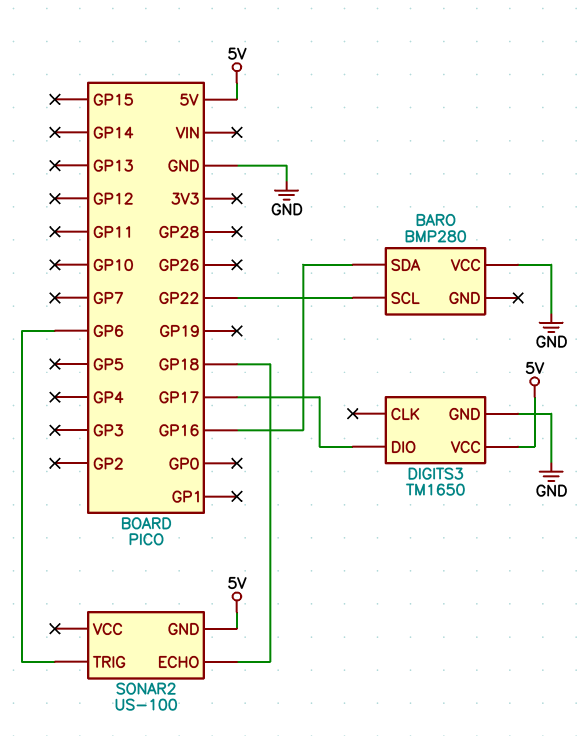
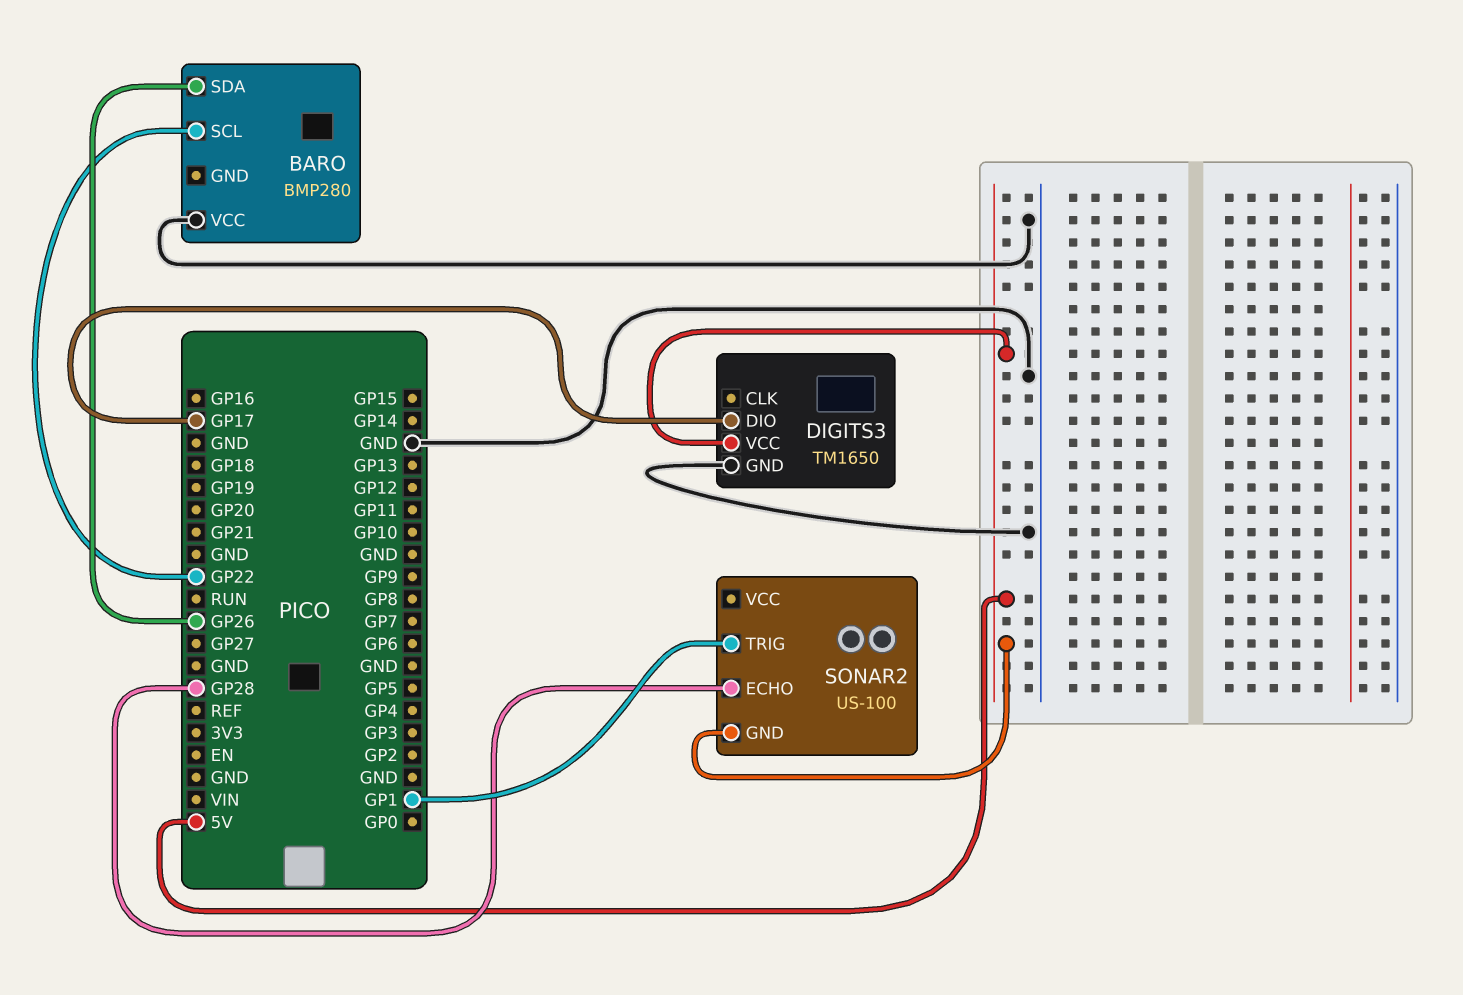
BARO pin SDA: GP16 -> GP26
SONAR2 pin ECHO: GP18 -> GP28
SONAR2 pin TRIG: GP6 -> GP1

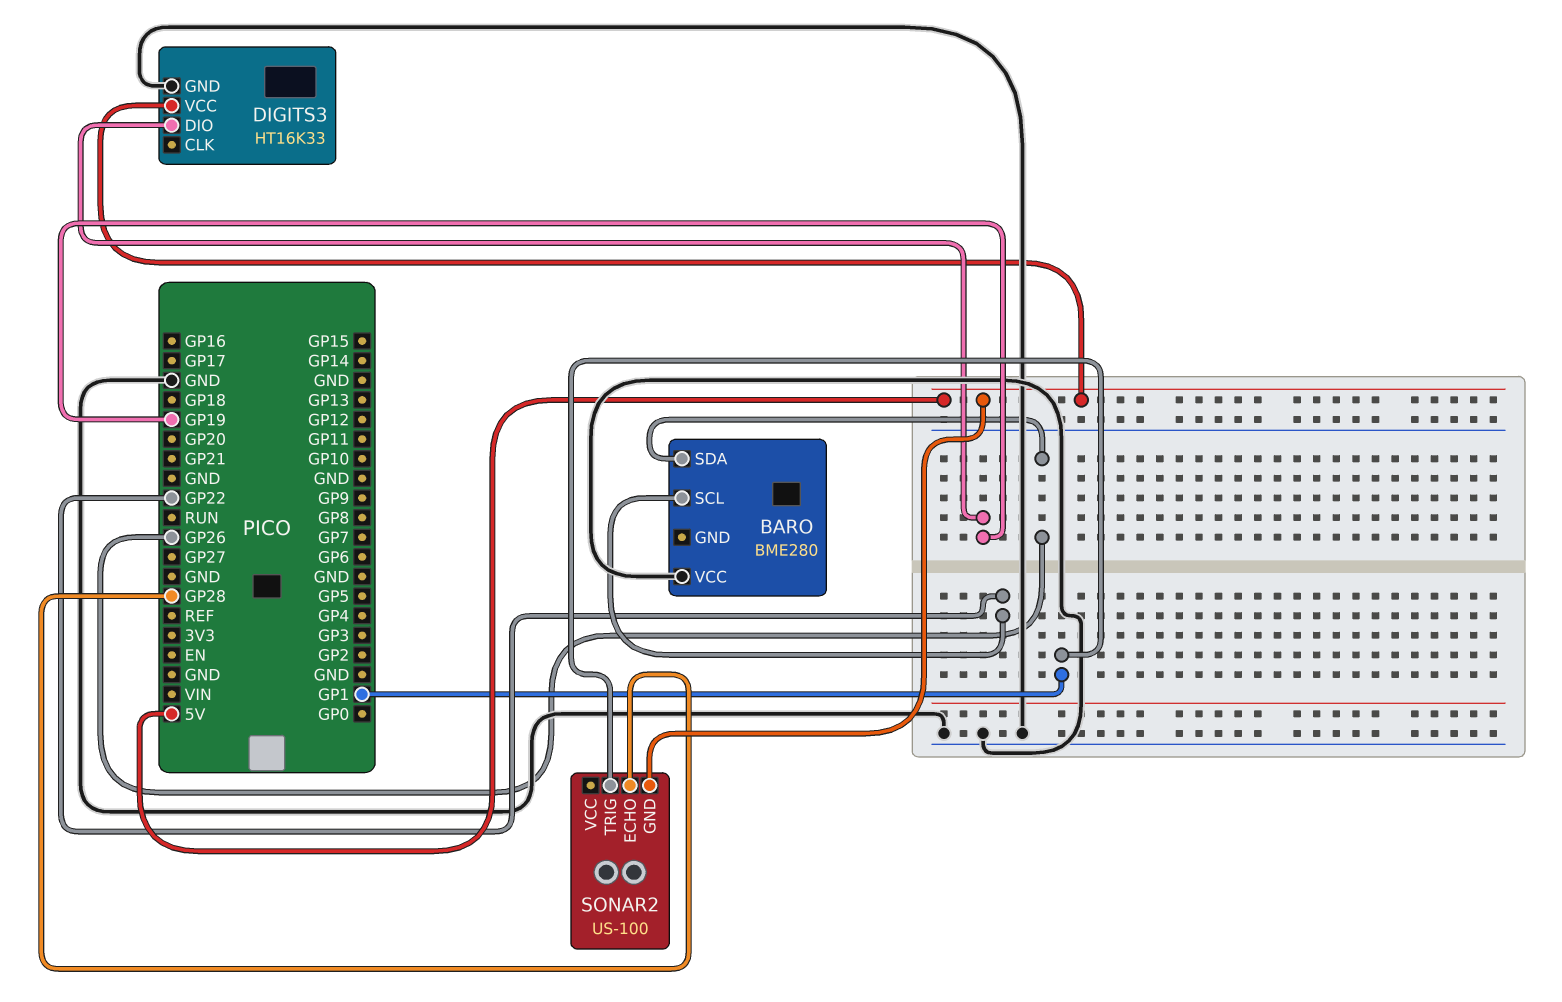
BARO: BMP280 -> BME280
DIGITS3: TM1650 -> HT16K33
DIGITS3 pin DIO: GP17 -> GP19

